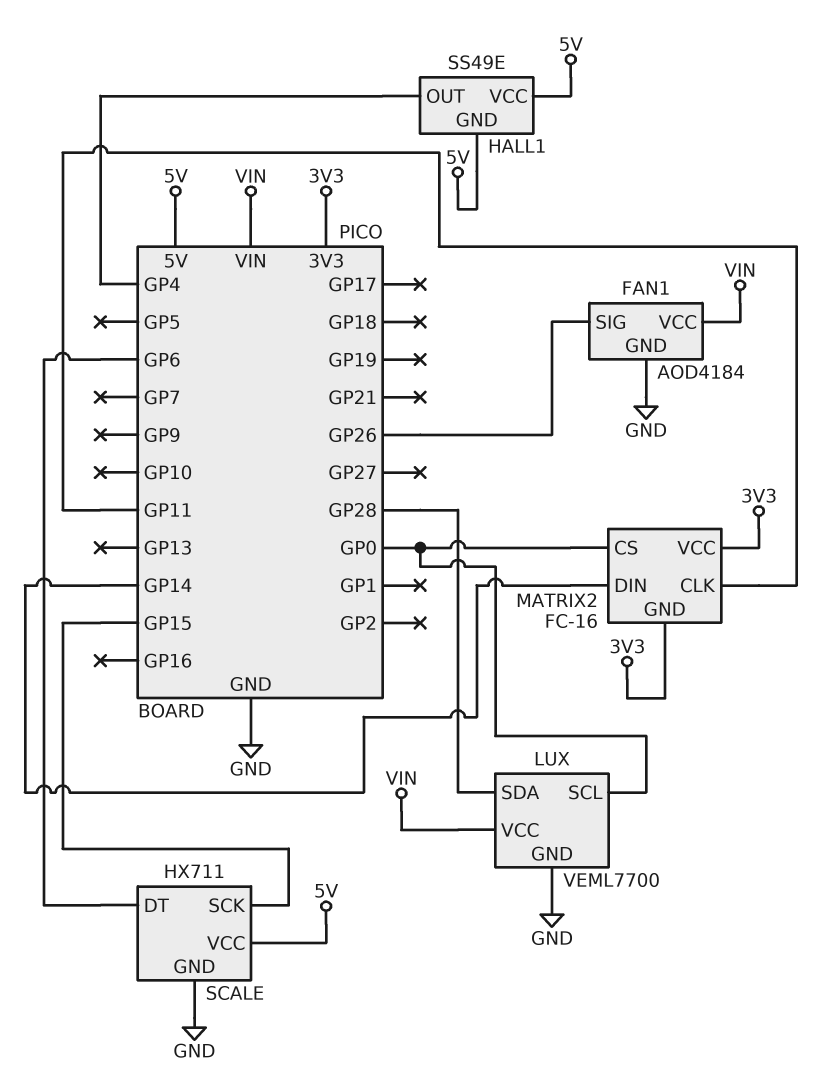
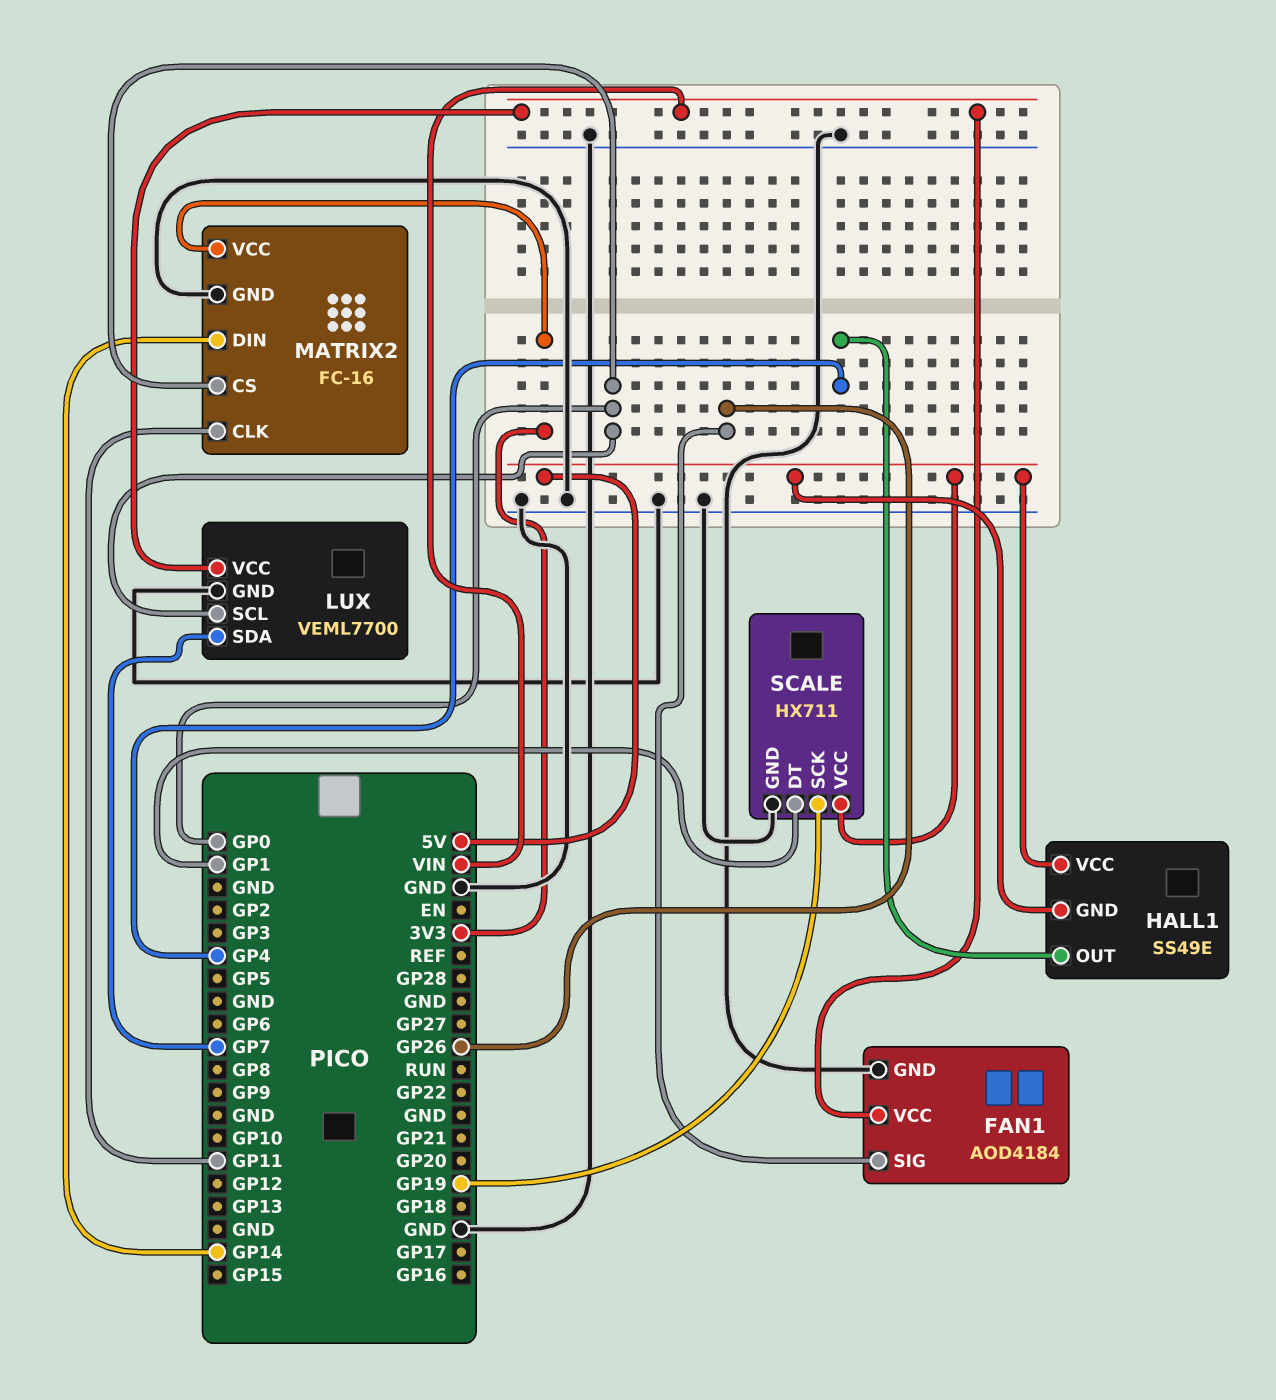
LUX pin SDA: GP28 -> GP7
MATRIX2 pin GND: 3V3 -> GND
SCALE pin DT: GP6 -> GP1
SCALE pin SCK: GP15 -> GP19

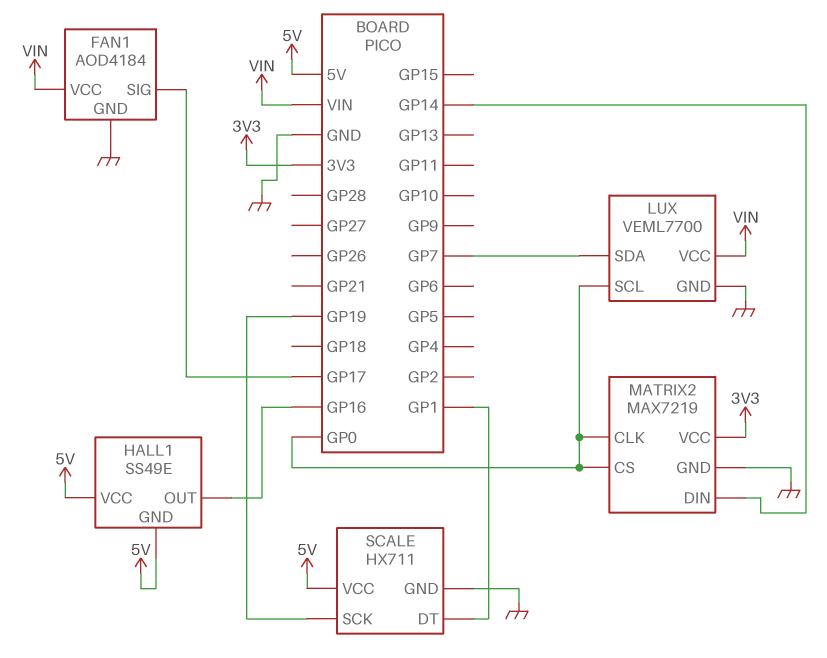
FAN1 pin SIG: GP26 -> GP17
HALL1 pin OUT: GP4 -> GP16
MATRIX2: FC-16 -> MAX7219
MATRIX2 pin CLK: GP11 -> GP0

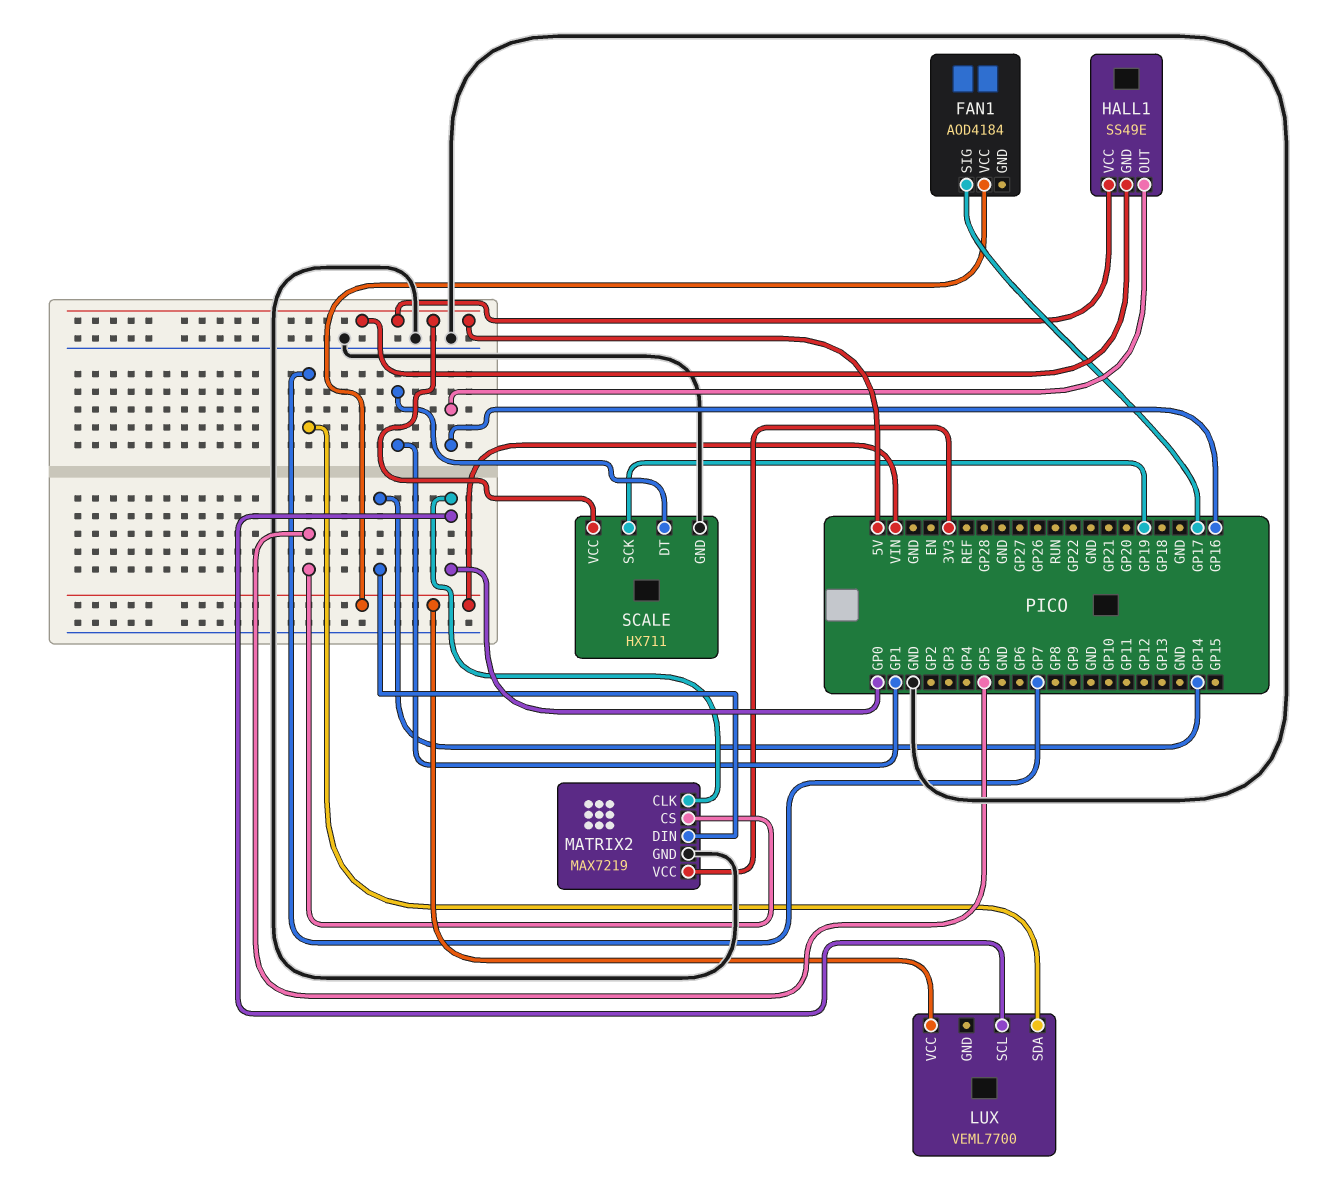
FAN1 pin GND: GND -> none
LUX pin GND: GND -> none
MATRIX2 pin CS: GP0 -> GP5

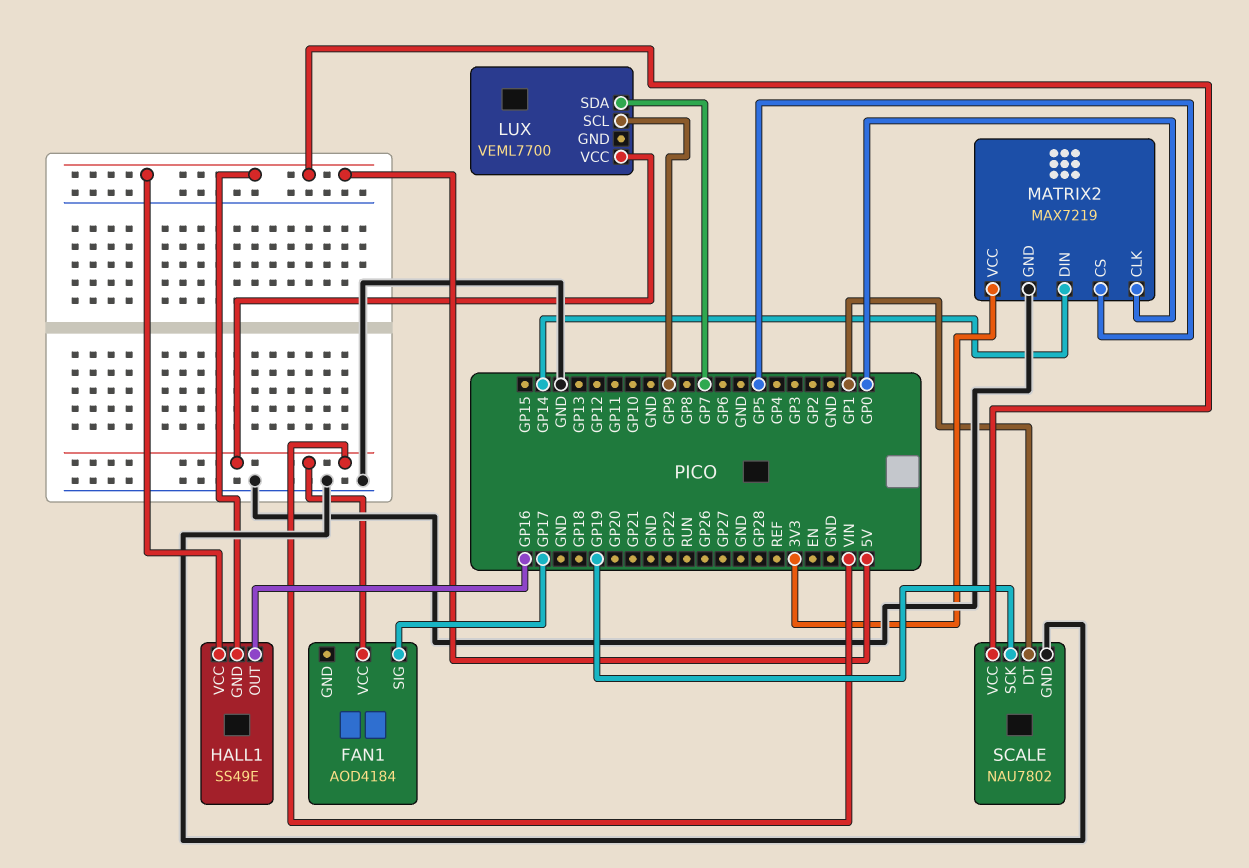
LUX pin SCL: GP0 -> GP9
SCALE: HX711 -> NAU7802

